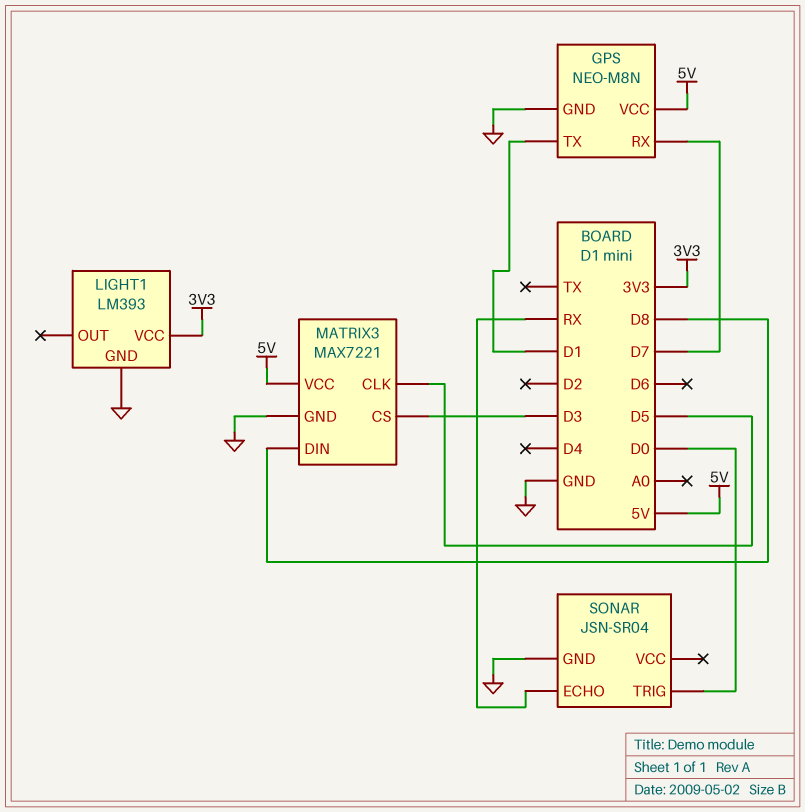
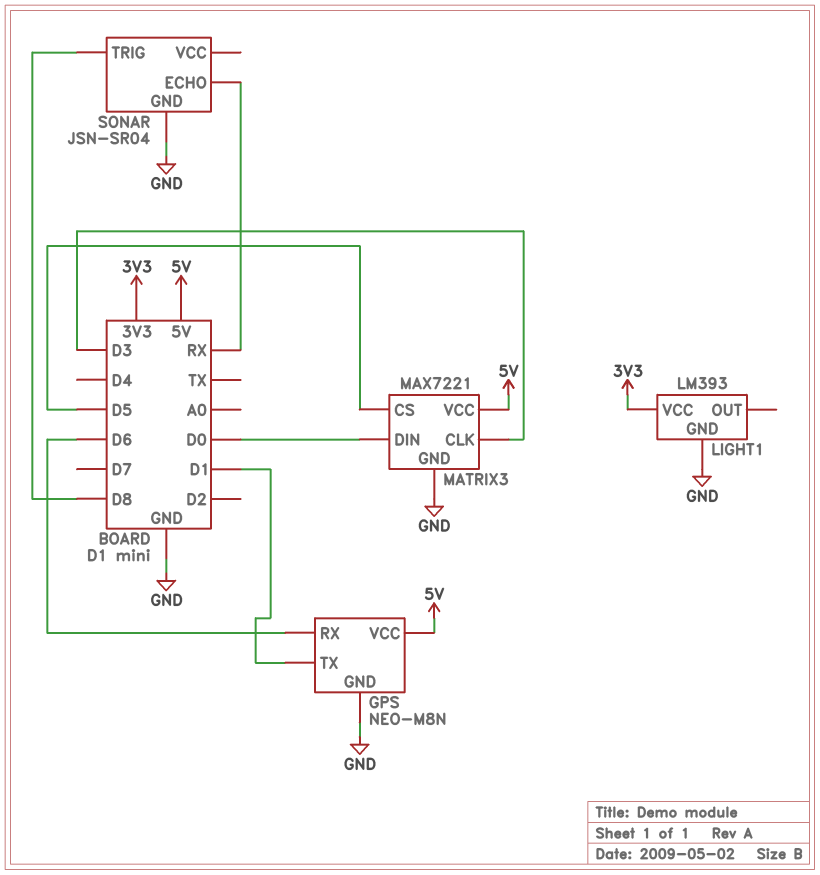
GPS pin RX: D7 -> D6
MATRIX3 pin CLK: D5 -> D3
MATRIX3 pin CS: D3 -> D5
MATRIX3 pin DIN: D8 -> D0
SONAR pin TRIG: D0 -> D8

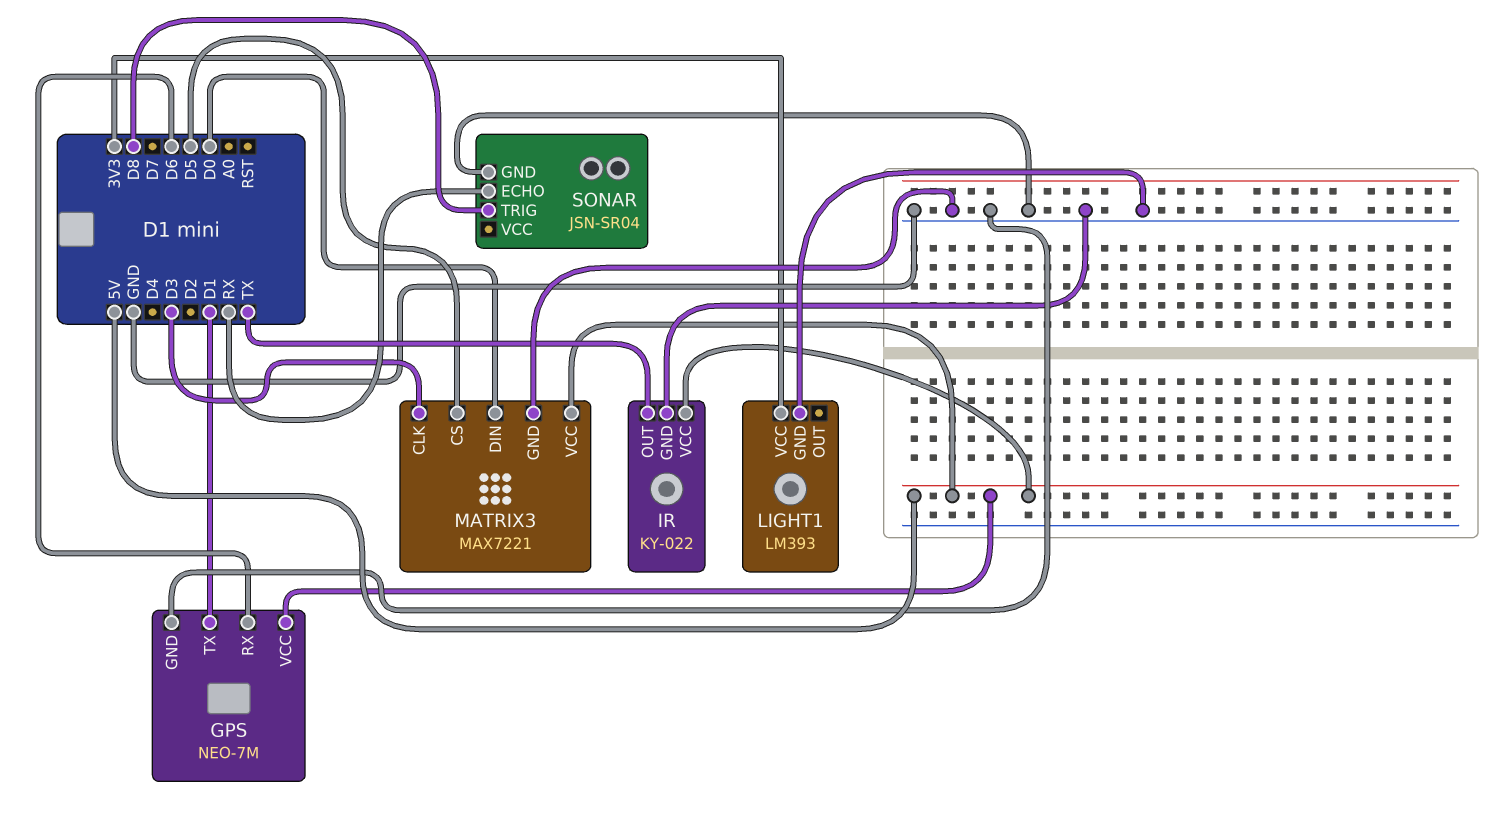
GPS: NEO-M8N -> NEO-7M
IR: none -> KY-022
IR pin GND: none -> GND
IR pin OUT: none -> TX
IR pin VCC: none -> 5V

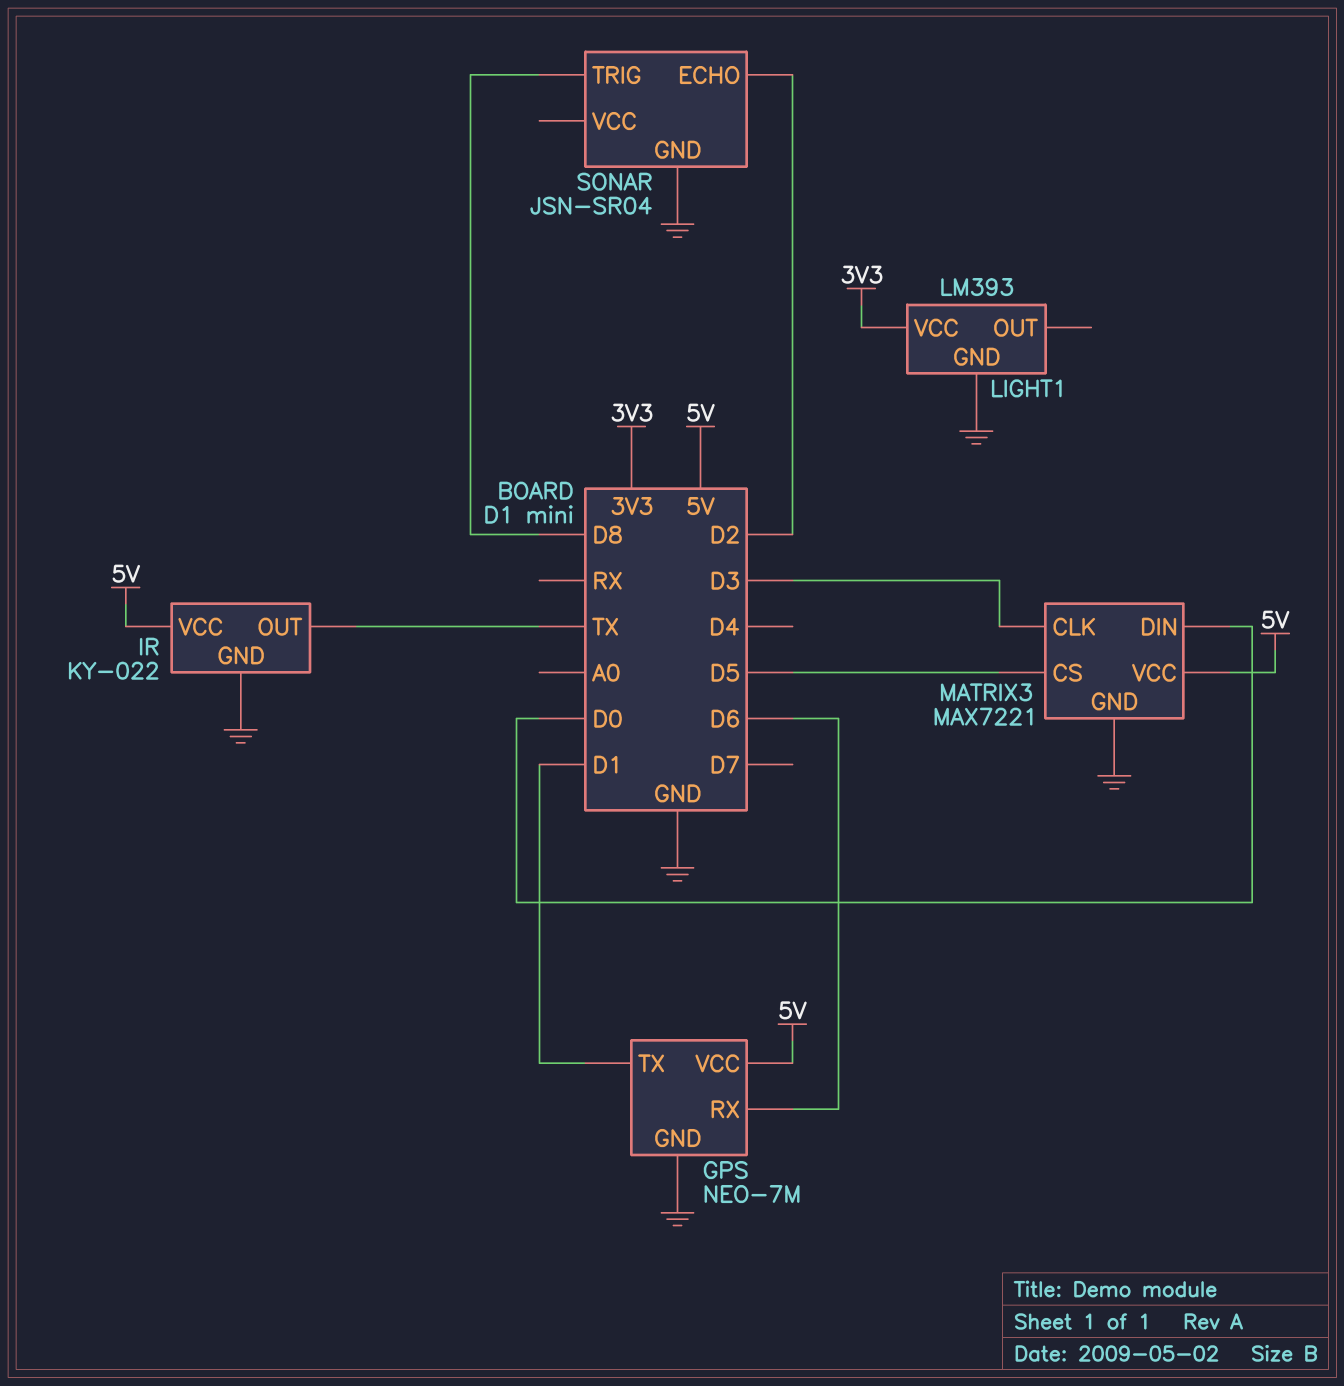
SONAR pin ECHO: RX -> D2

